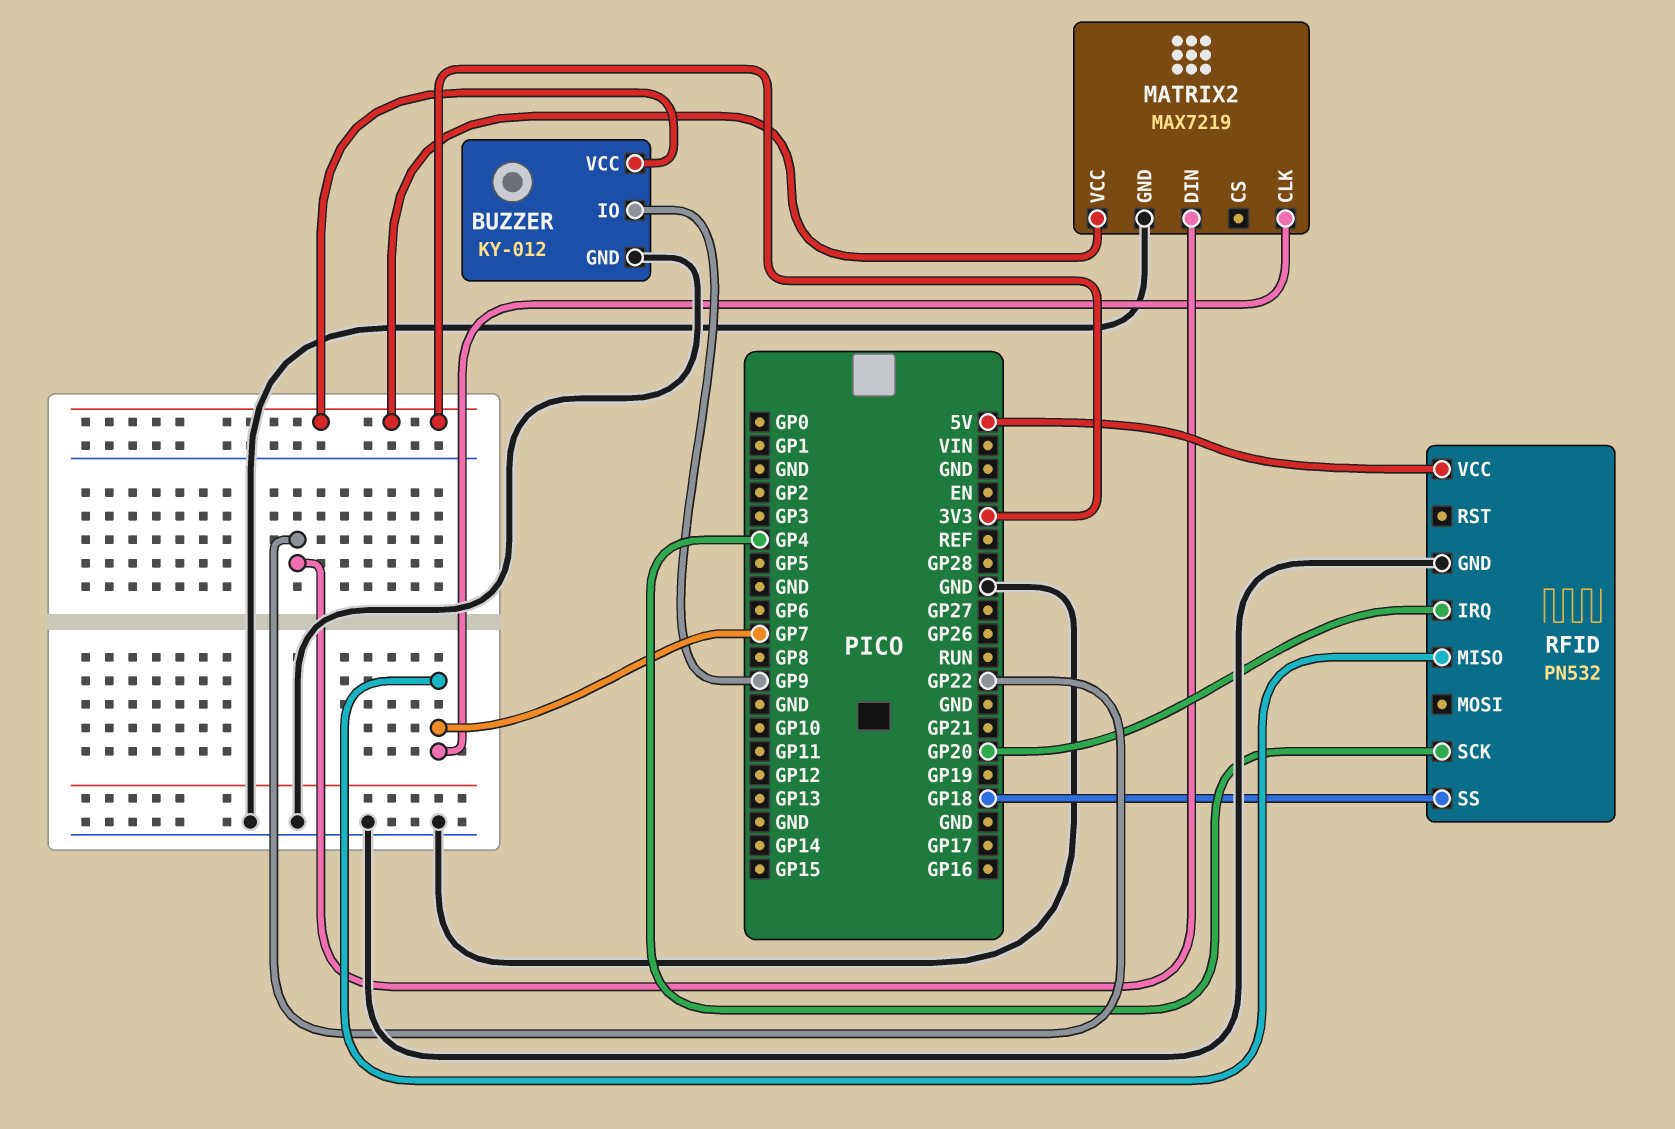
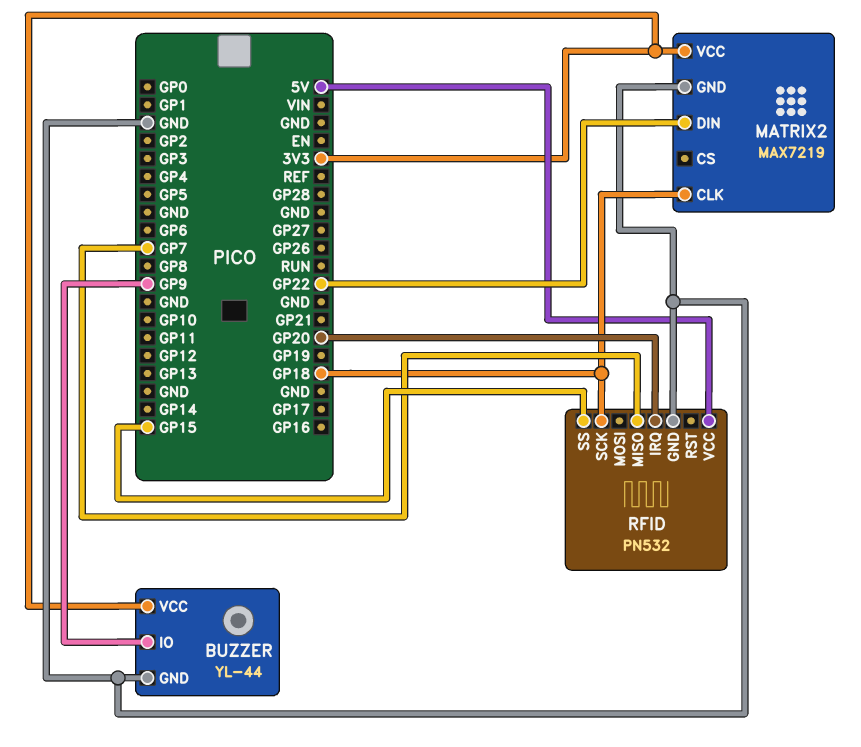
BUZZER: KY-012 -> YL-44
MATRIX2 pin CLK: GP7 -> GP18
RFID pin SCK: GP4 -> GP18
RFID pin SS: GP18 -> GP15

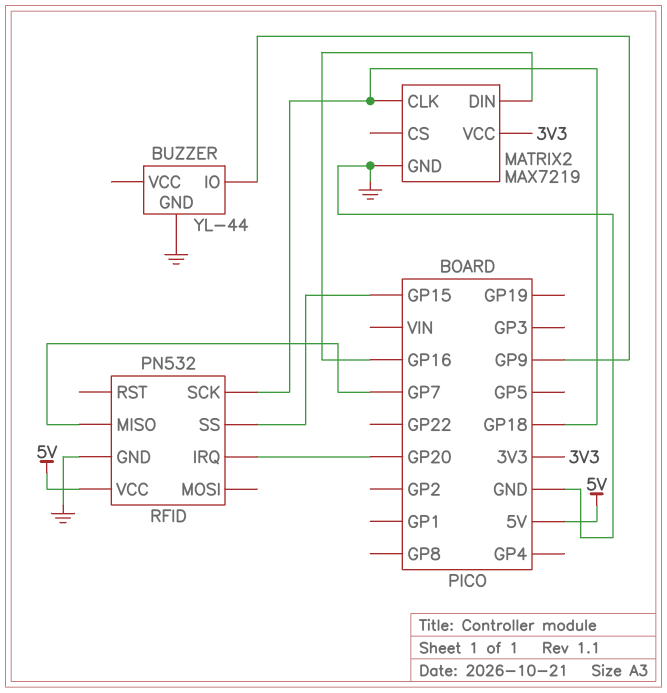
BUZZER pin VCC: 3V3 -> none
MATRIX2 pin DIN: GP22 -> GP16

